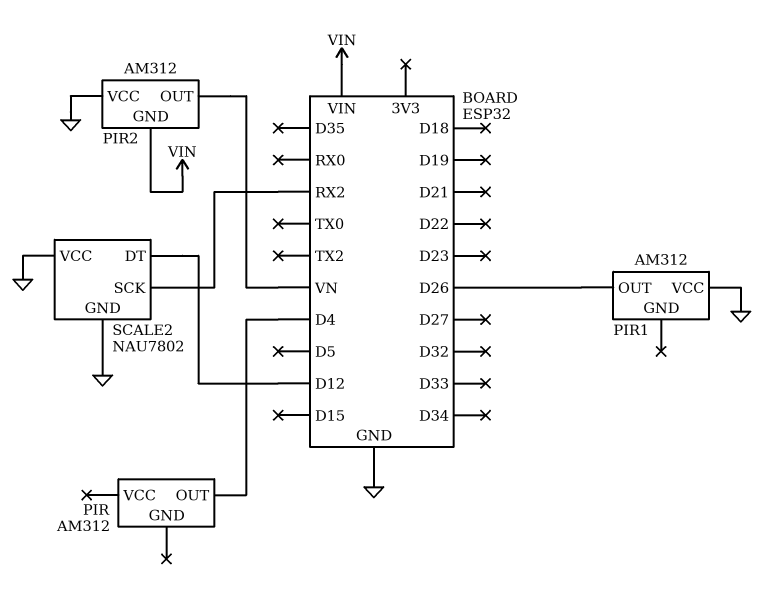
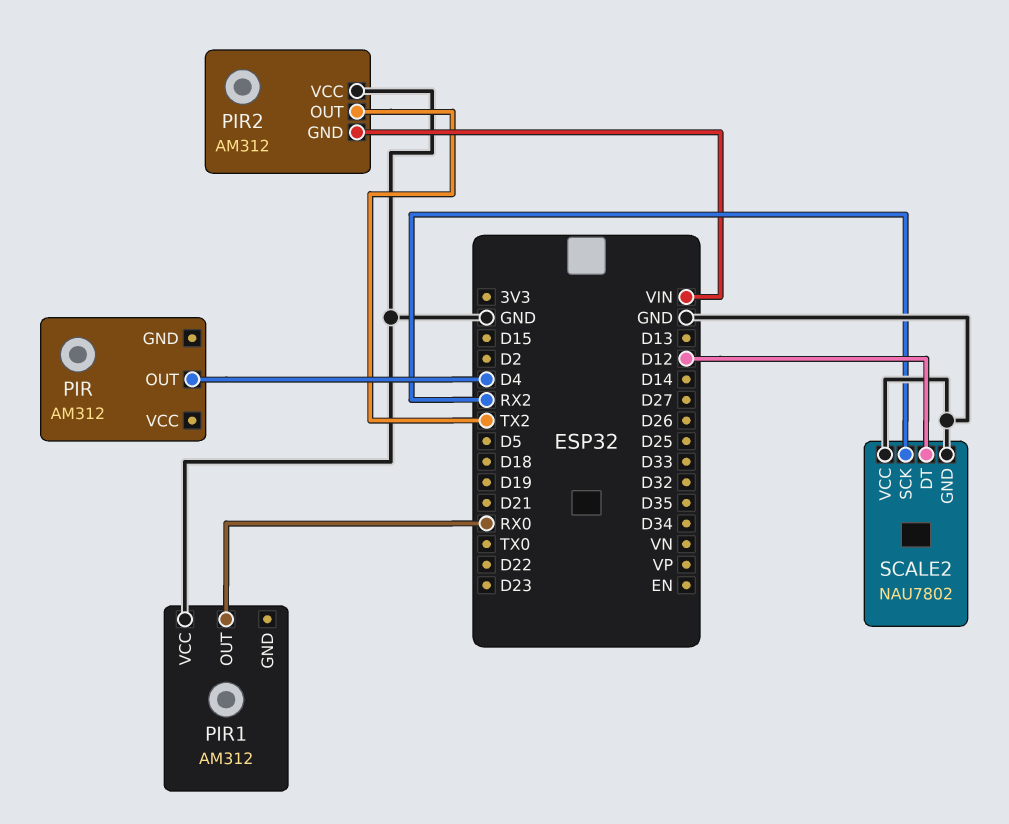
PIR1 pin OUT: D26 -> RX0
PIR2 pin OUT: VN -> TX2

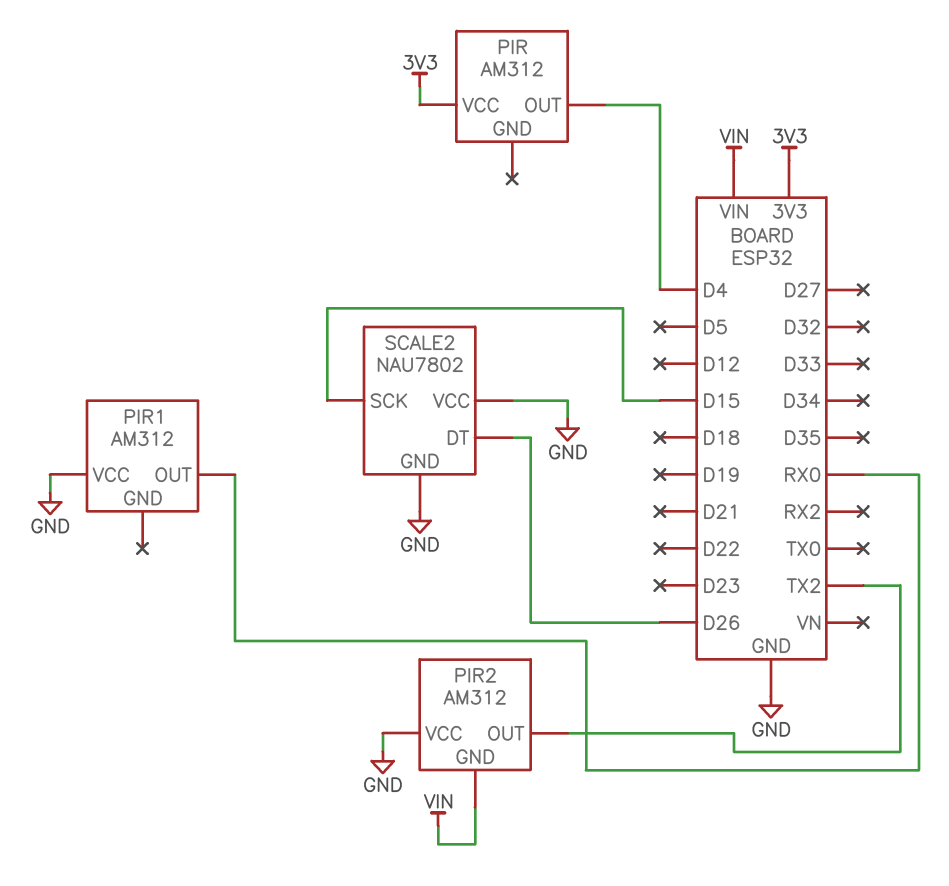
PIR pin VCC: none -> 3V3
SCALE2 pin DT: D12 -> D26
SCALE2 pin SCK: RX2 -> D15

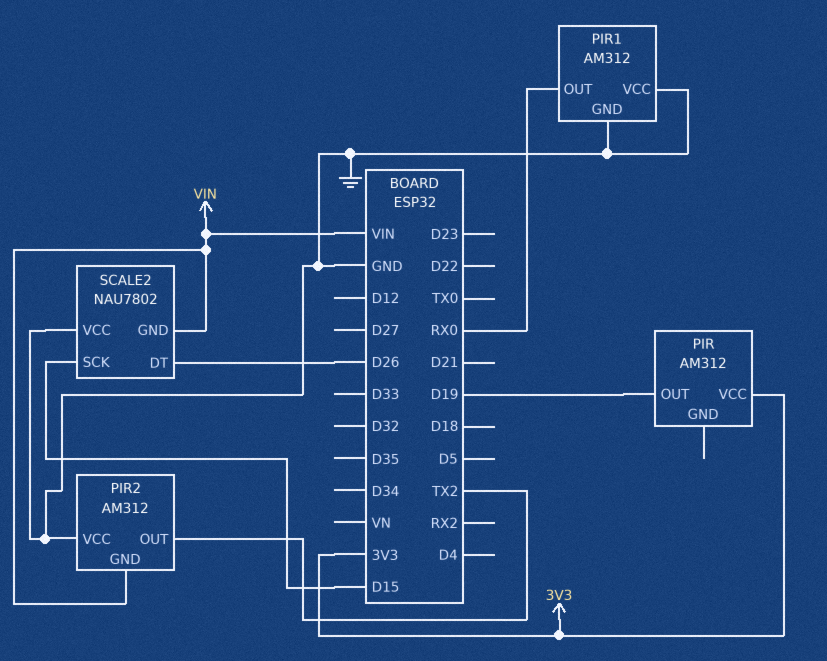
PIR pin OUT: D4 -> D19
PIR1 pin GND: none -> GND
SCALE2 pin GND: GND -> VIN

